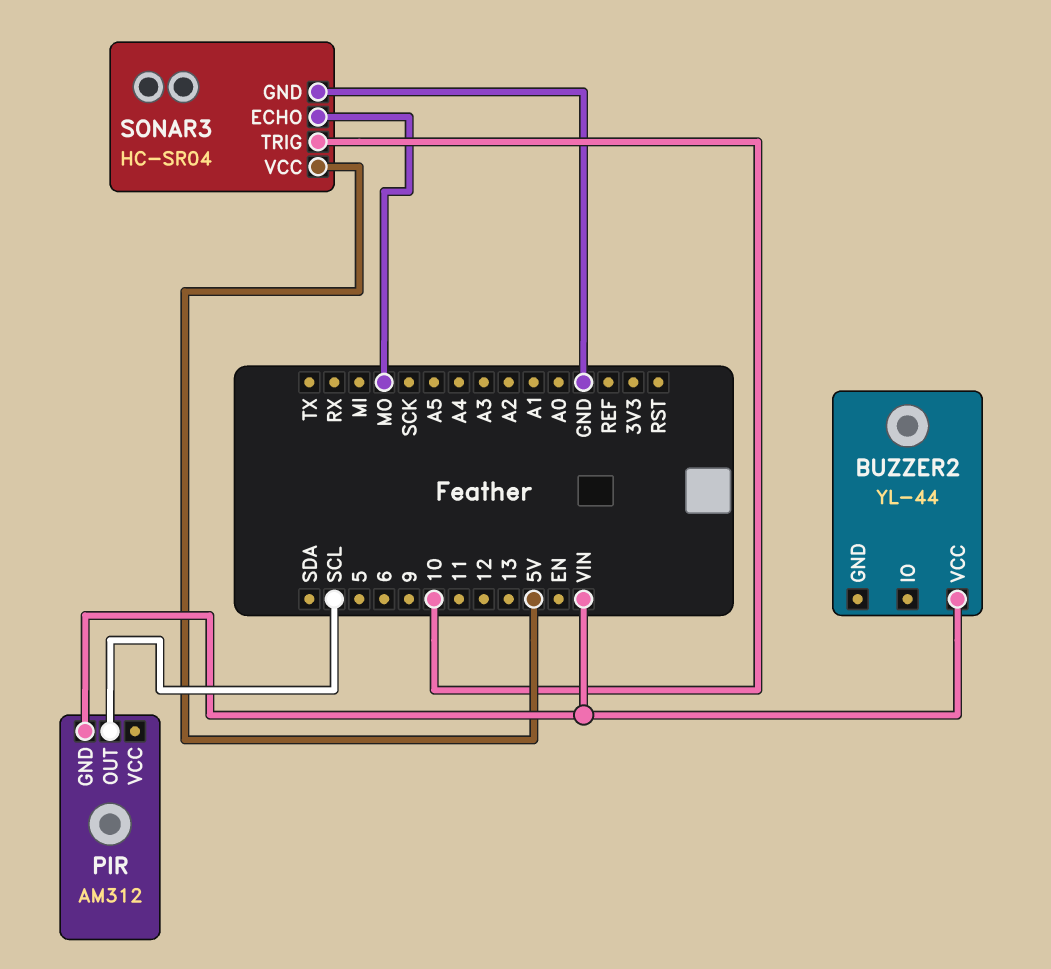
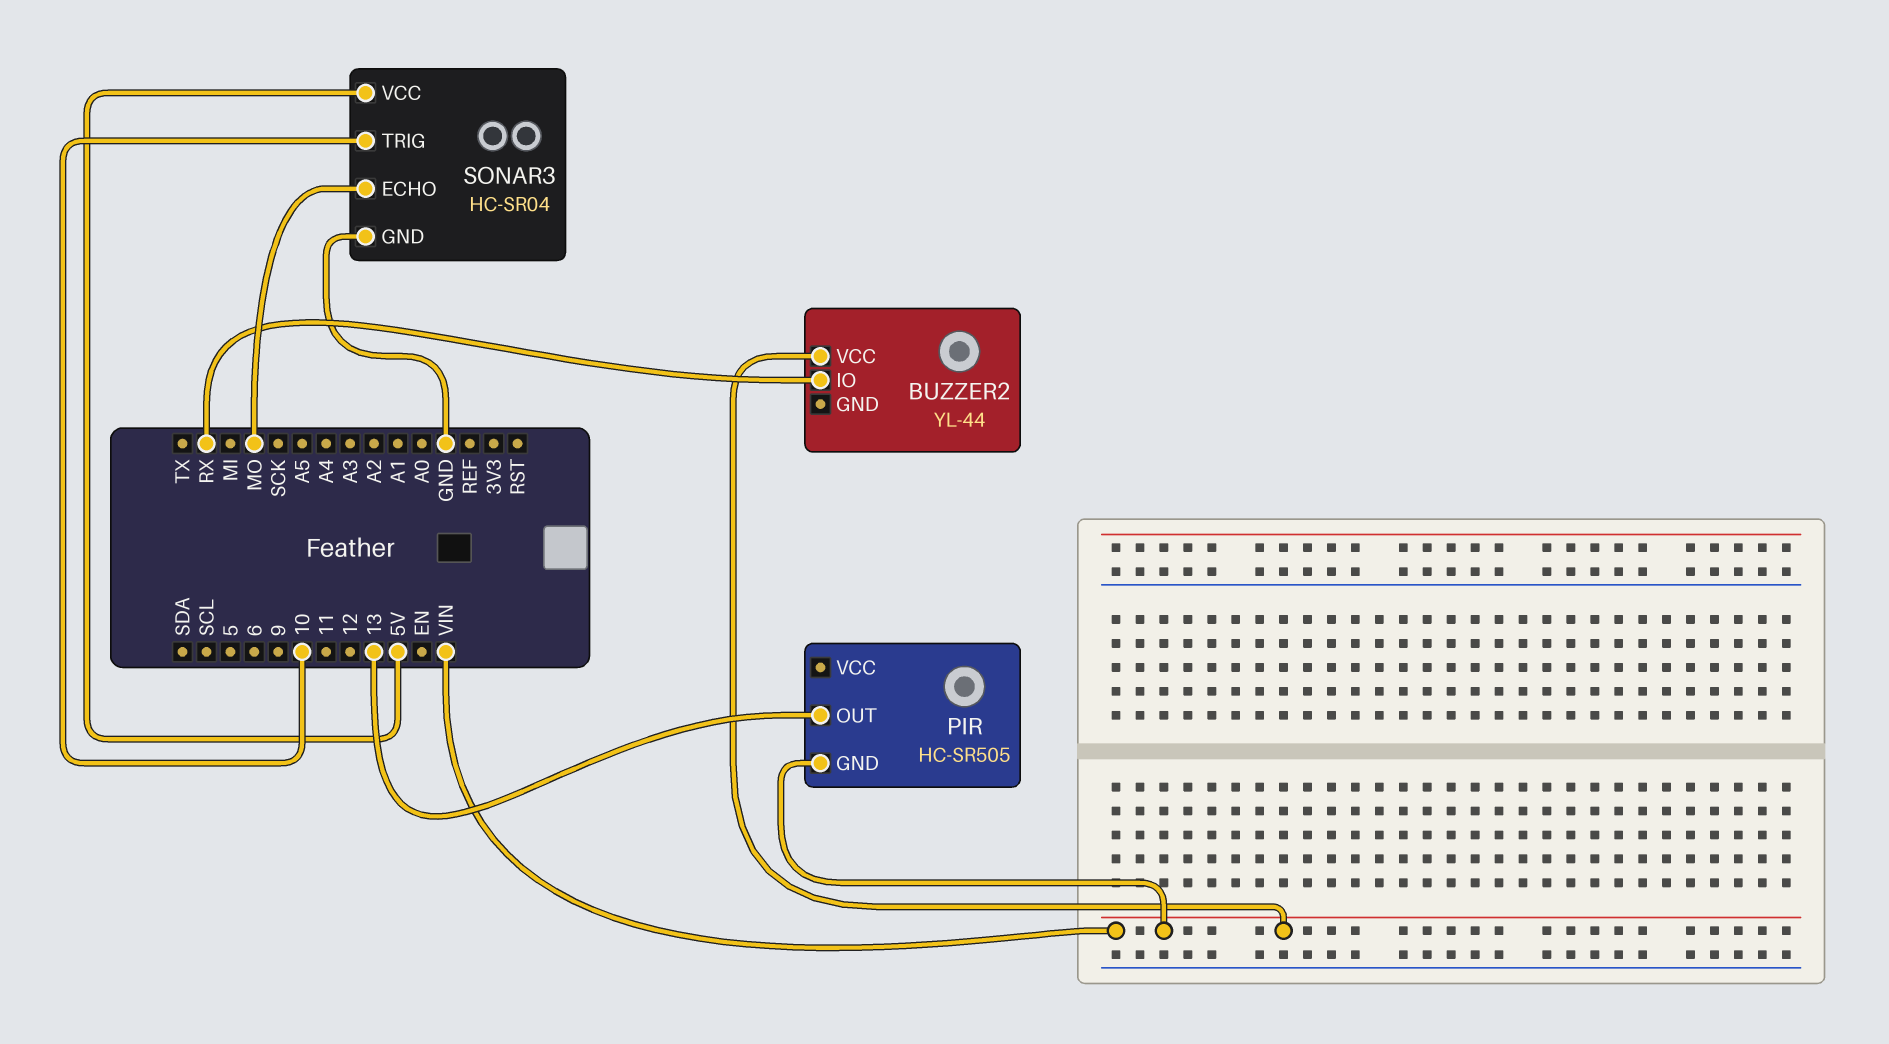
BUZZER2 pin IO: none -> RX
PIR: AM312 -> HC-SR505
PIR pin OUT: SCL -> 13

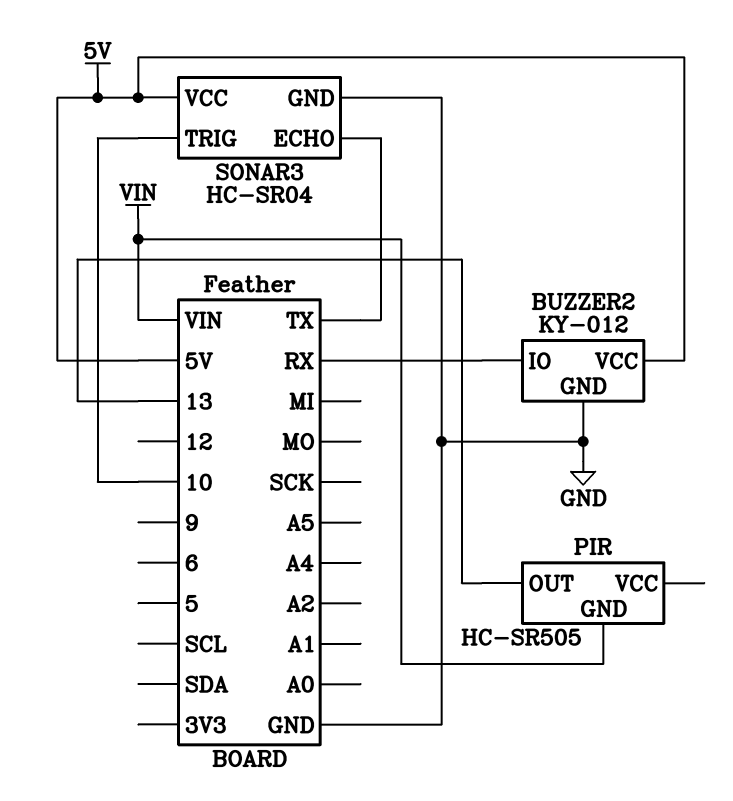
BUZZER2: YL-44 -> KY-012
BUZZER2 pin GND: none -> GND
BUZZER2 pin VCC: VIN -> 5V
SONAR3 pin ECHO: MO -> TX

